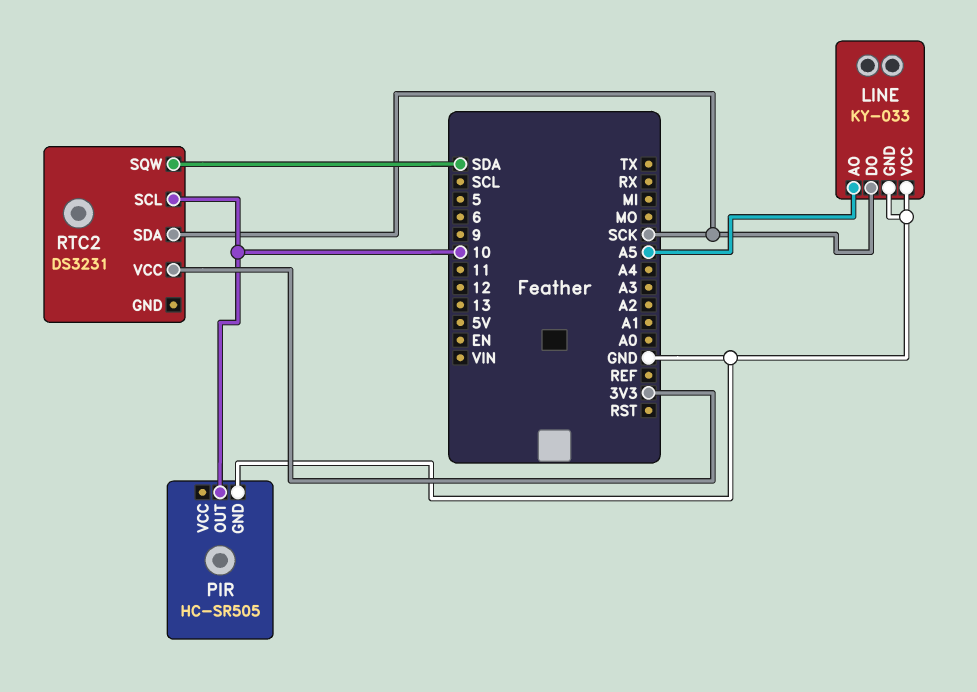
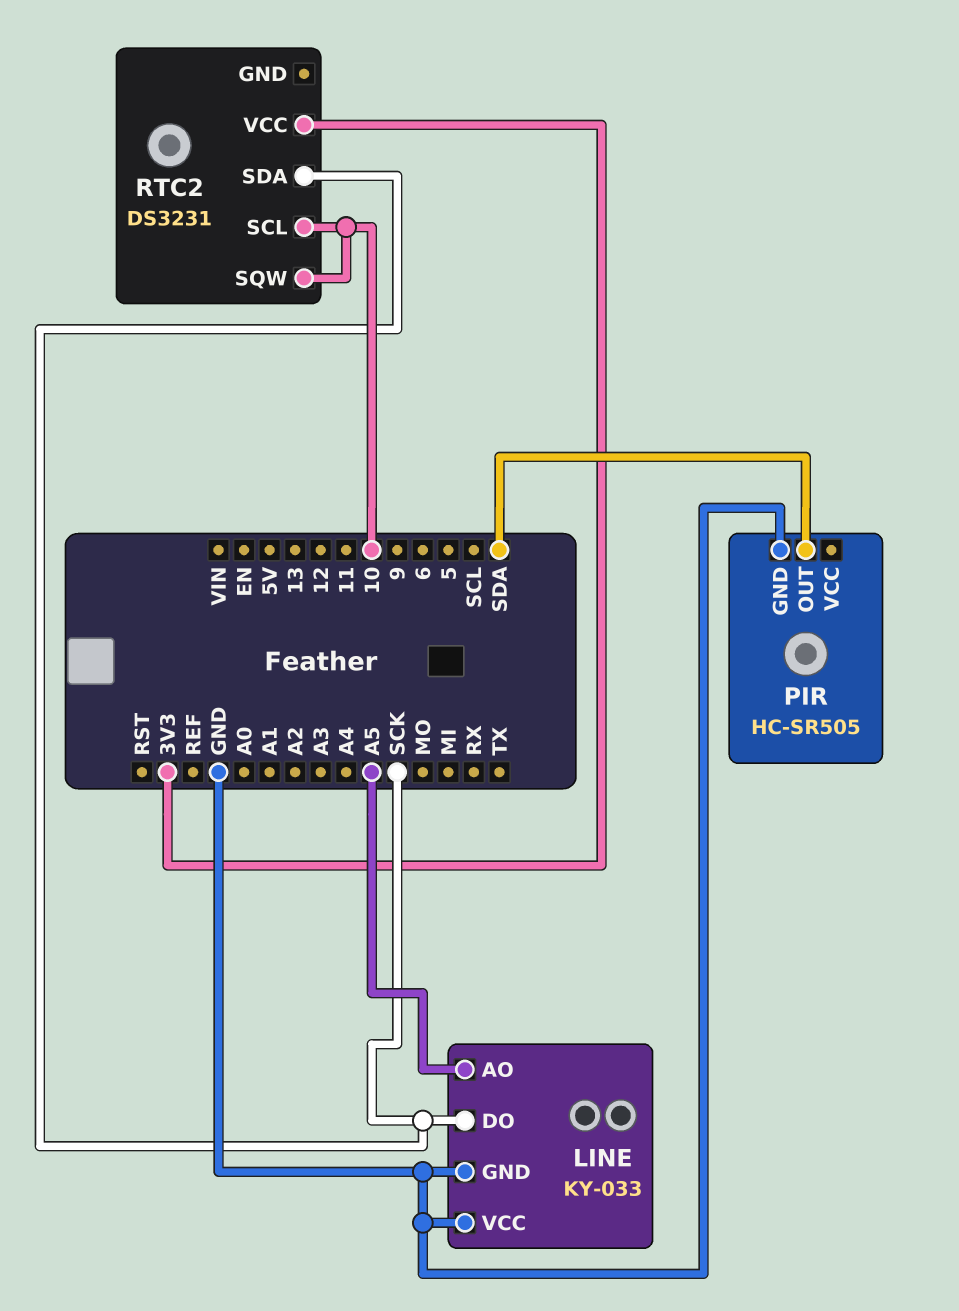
PIR pin OUT: 10 -> SDA
RTC2 pin SQW: SDA -> 10

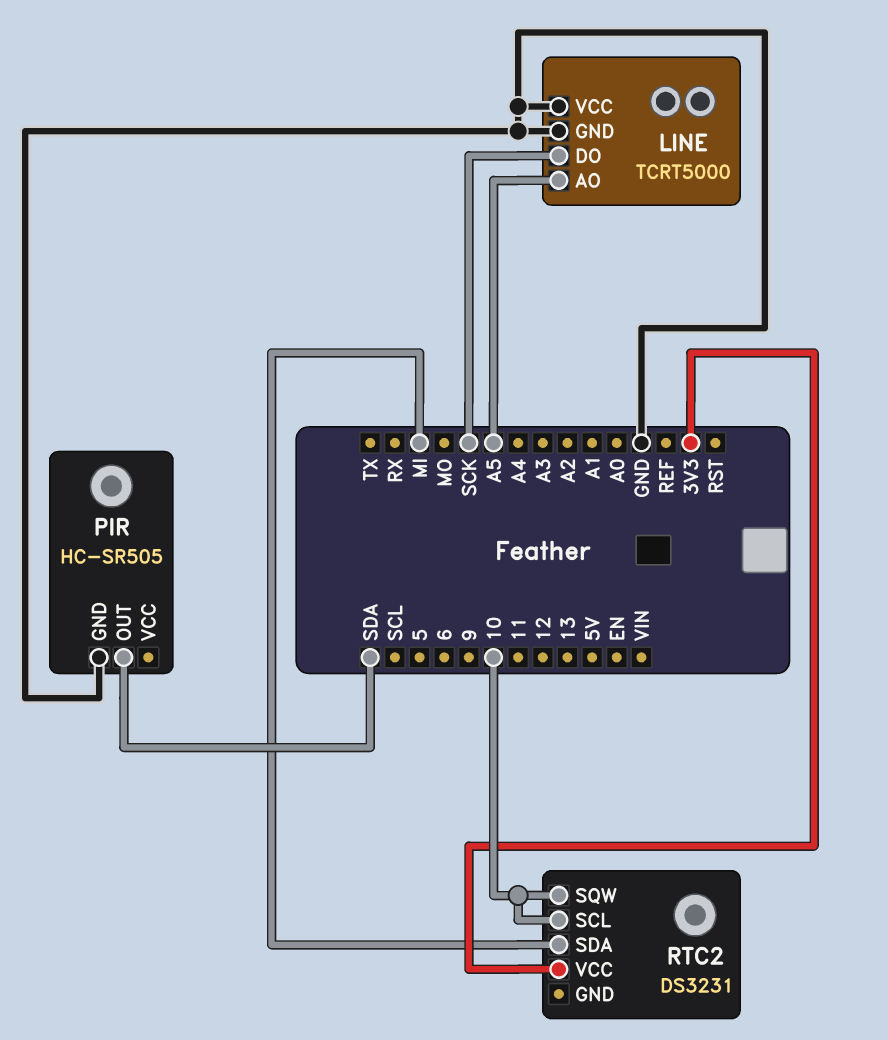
LINE: KY-033 -> TCRT5000
RTC2 pin SDA: SCK -> MI

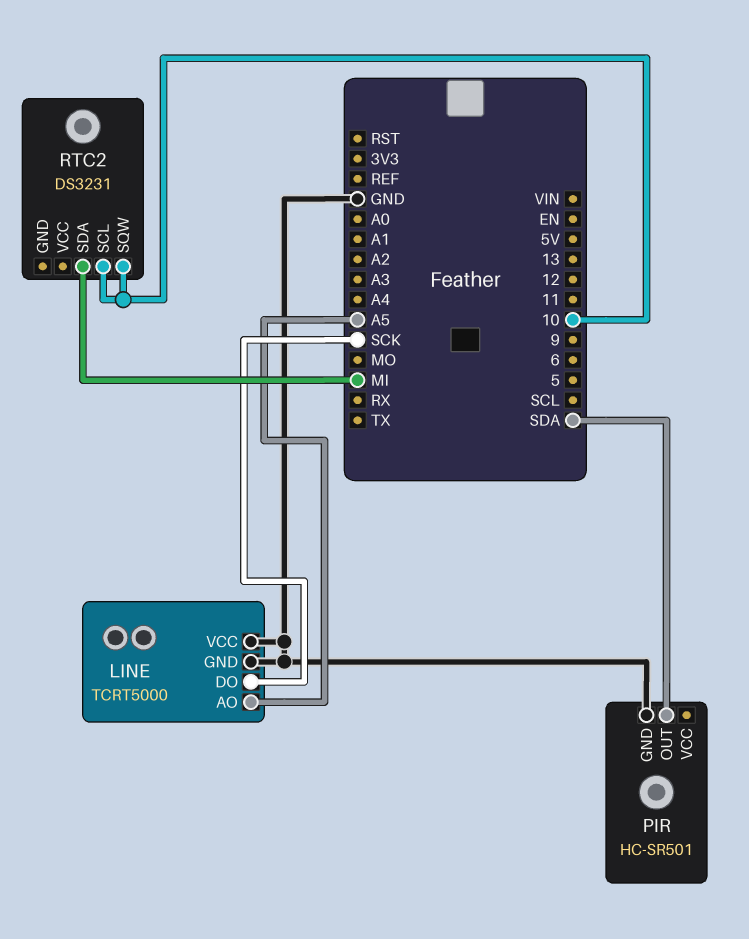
PIR: HC-SR505 -> HC-SR501
RTC2 pin VCC: 3V3 -> none

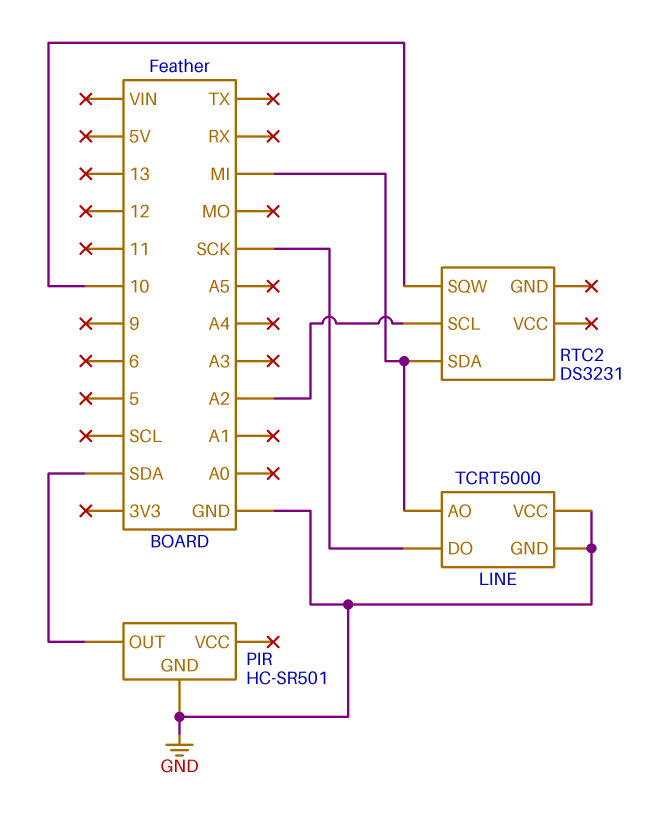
LINE pin AO: A5 -> MI
RTC2 pin SCL: 10 -> A2

